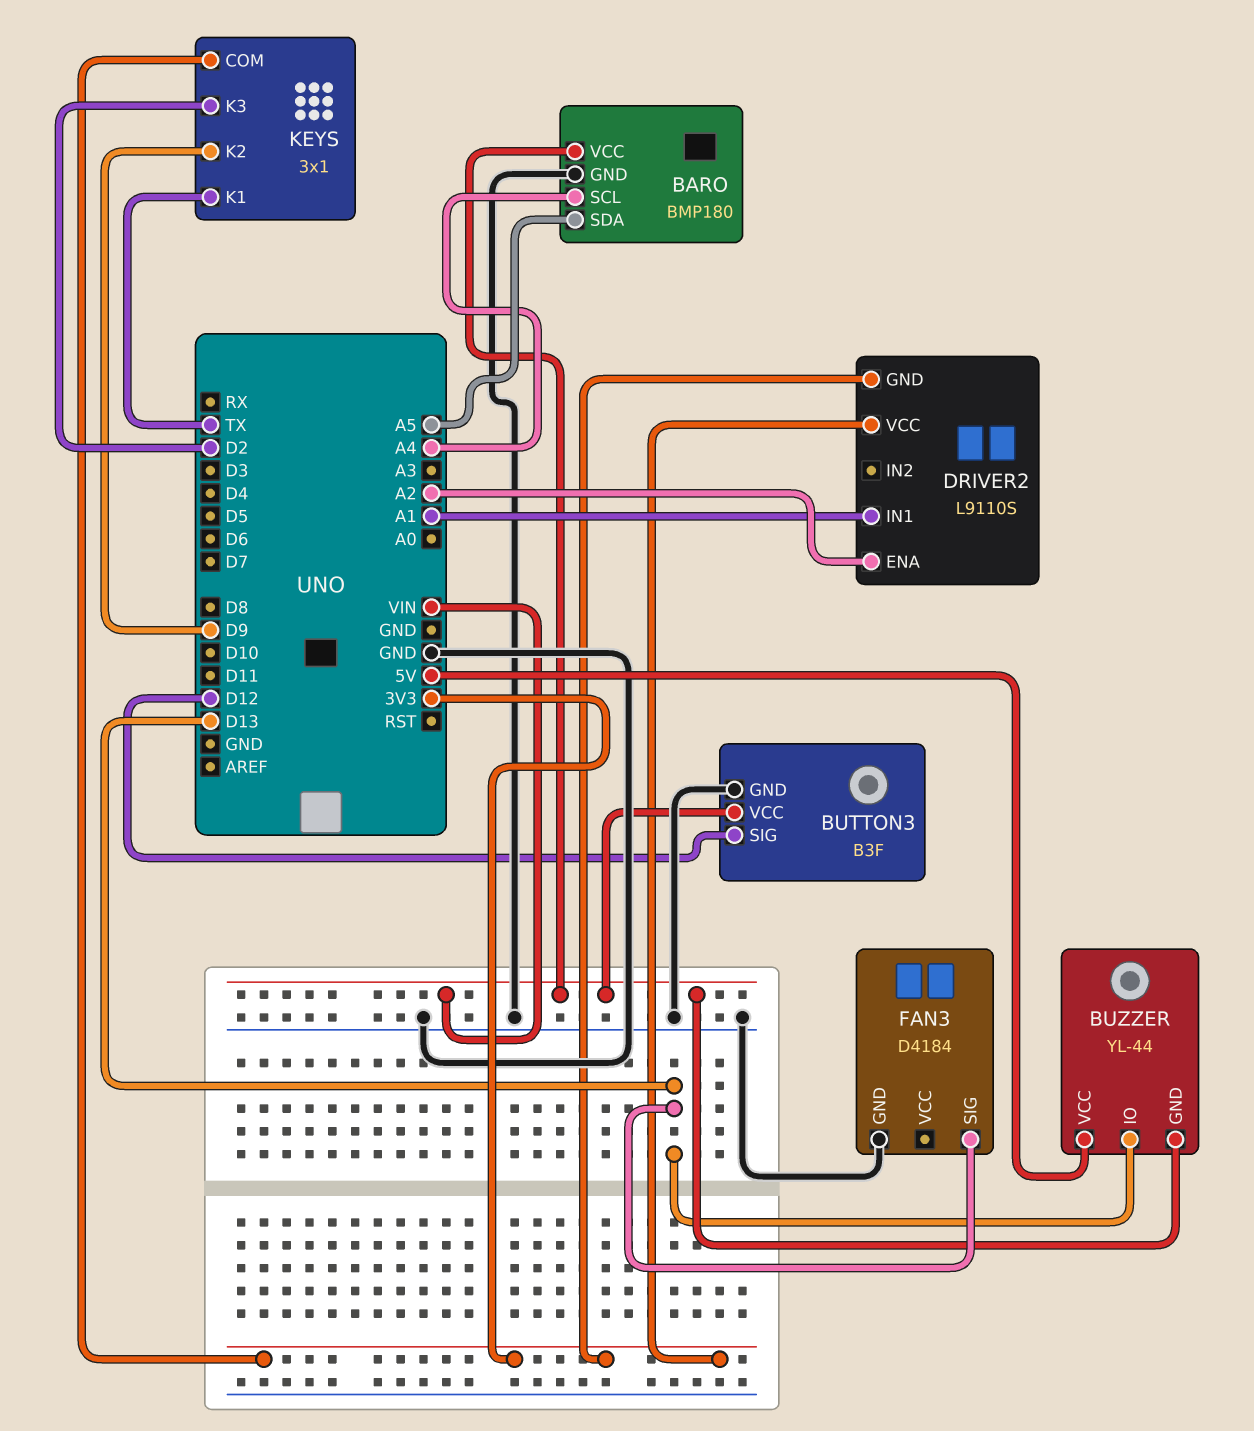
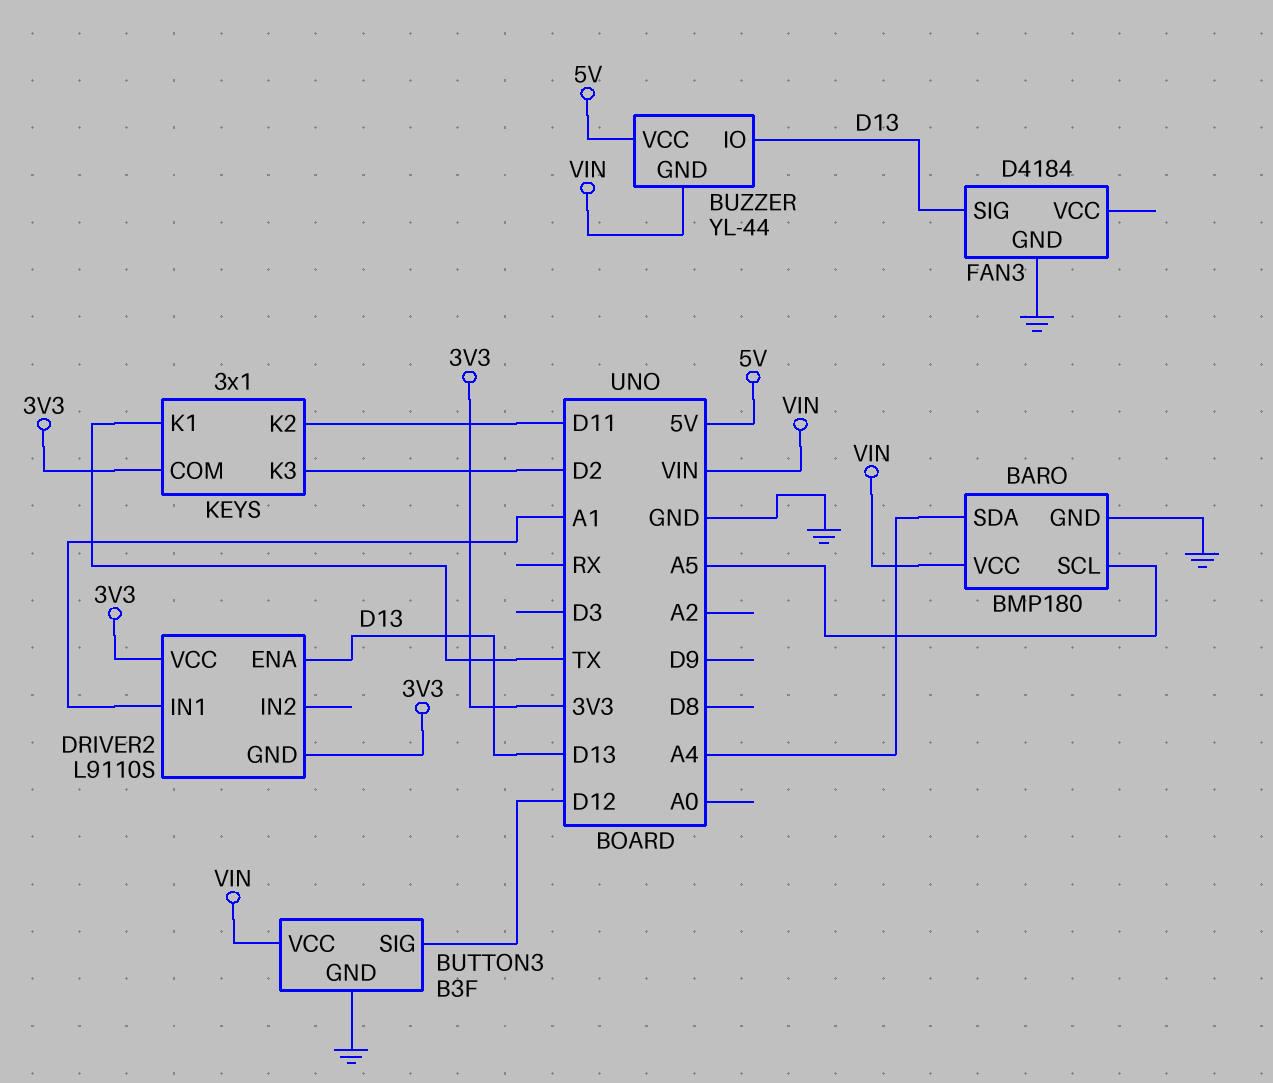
BARO pin SCL: A4 -> A5
BARO pin SDA: A5 -> A4
DRIVER2 pin ENA: A2 -> D13
KEYS pin K2: D9 -> D11

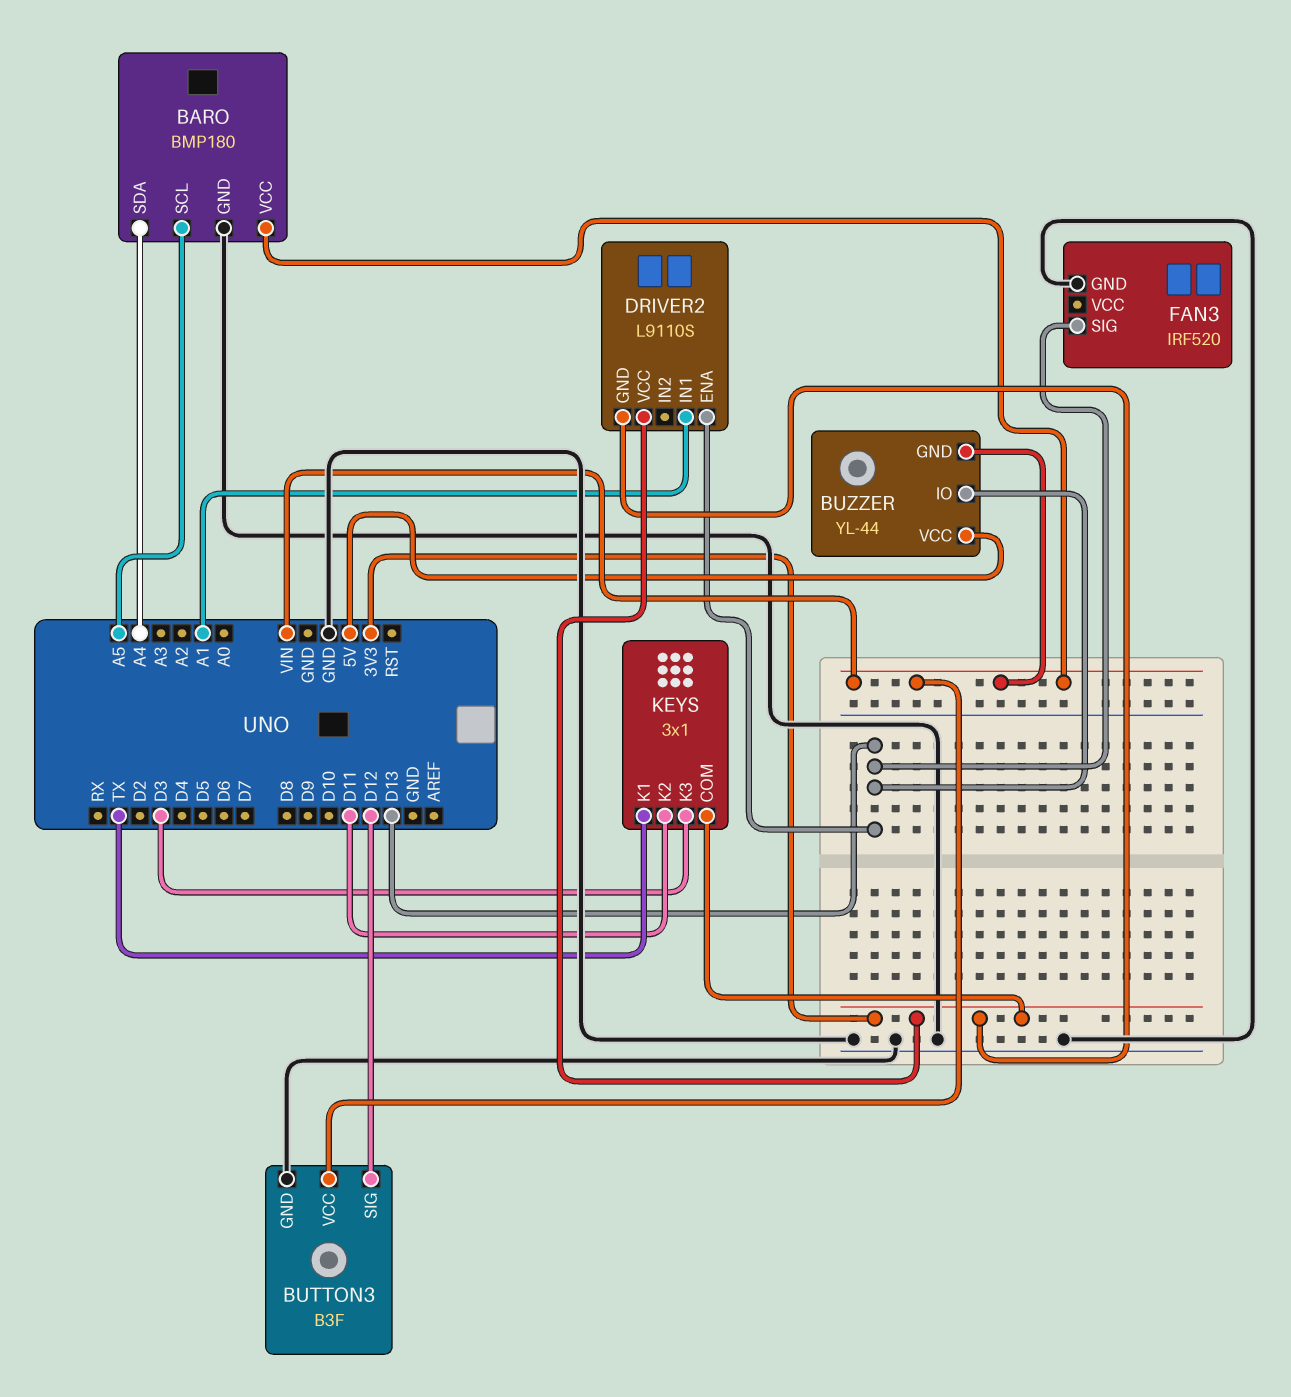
FAN3: D4184 -> IRF520
KEYS pin K3: D2 -> D3

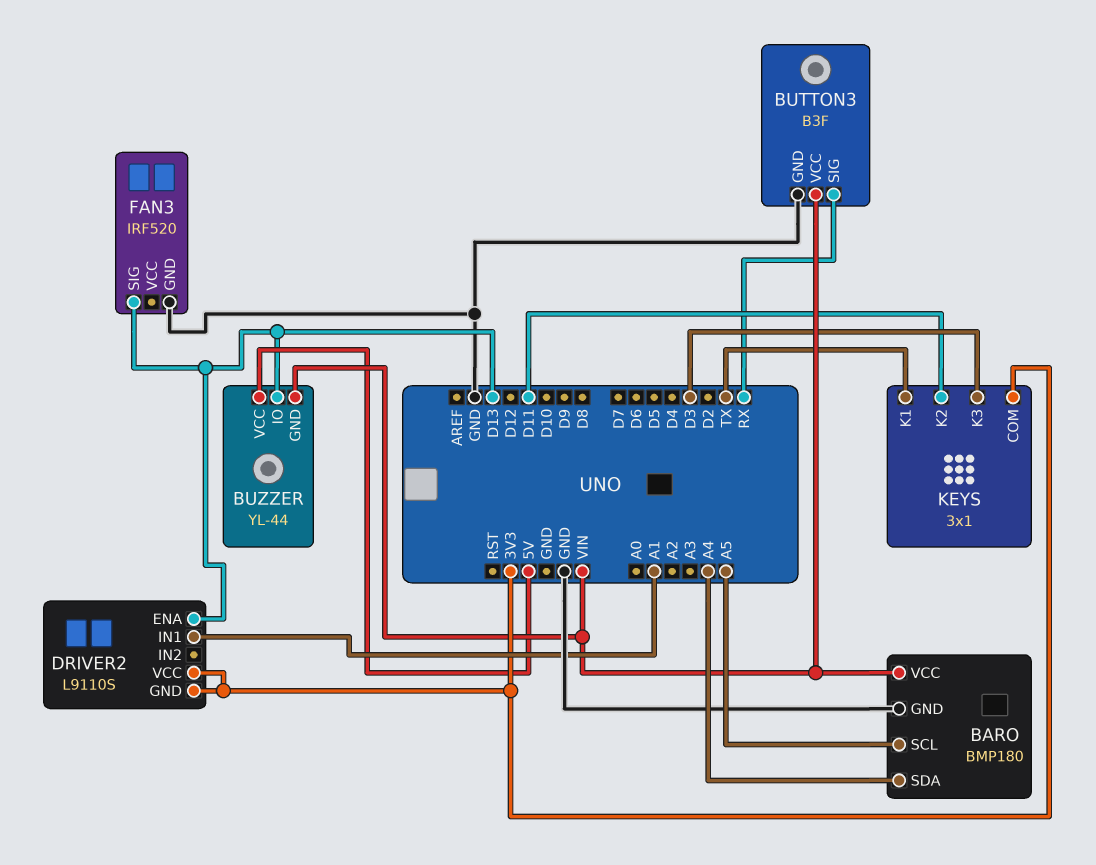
BUTTON3 pin SIG: D12 -> RX

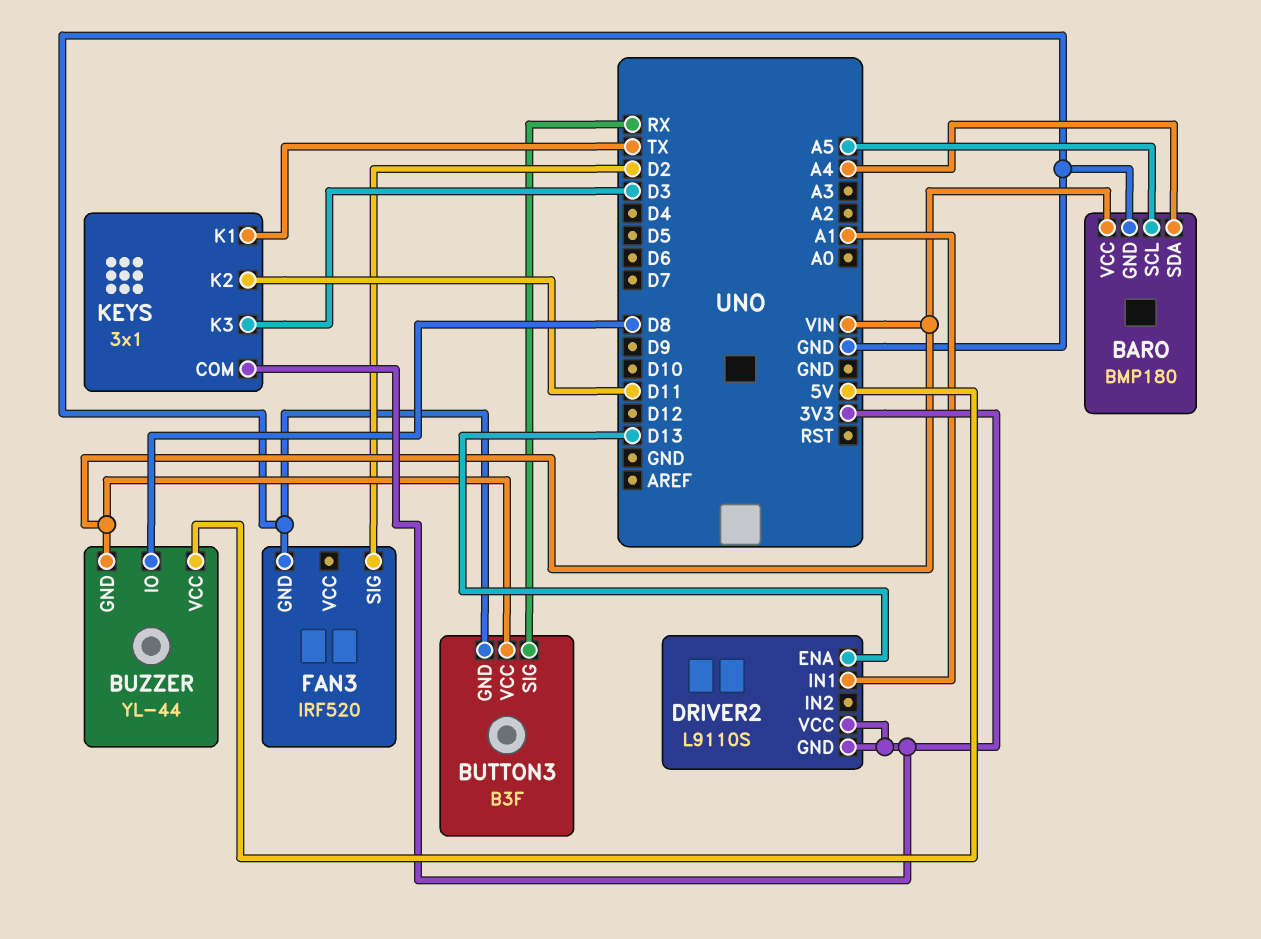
BUZZER pin IO: D13 -> D8
FAN3 pin SIG: D13 -> D2

